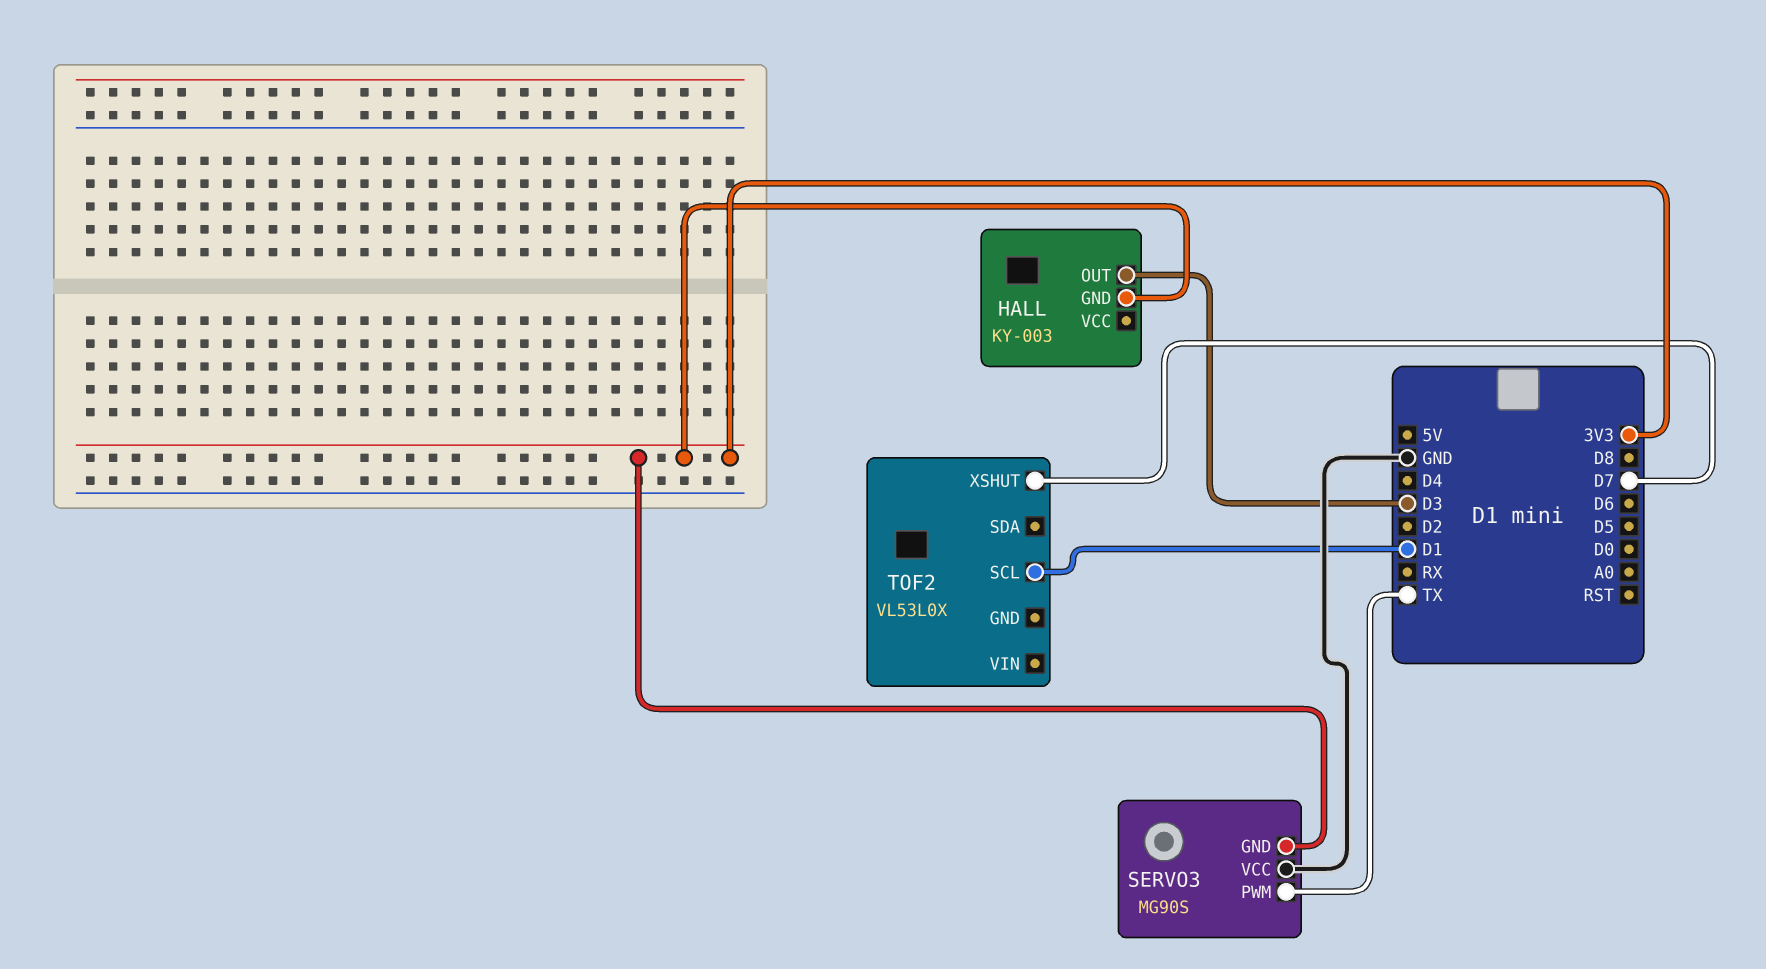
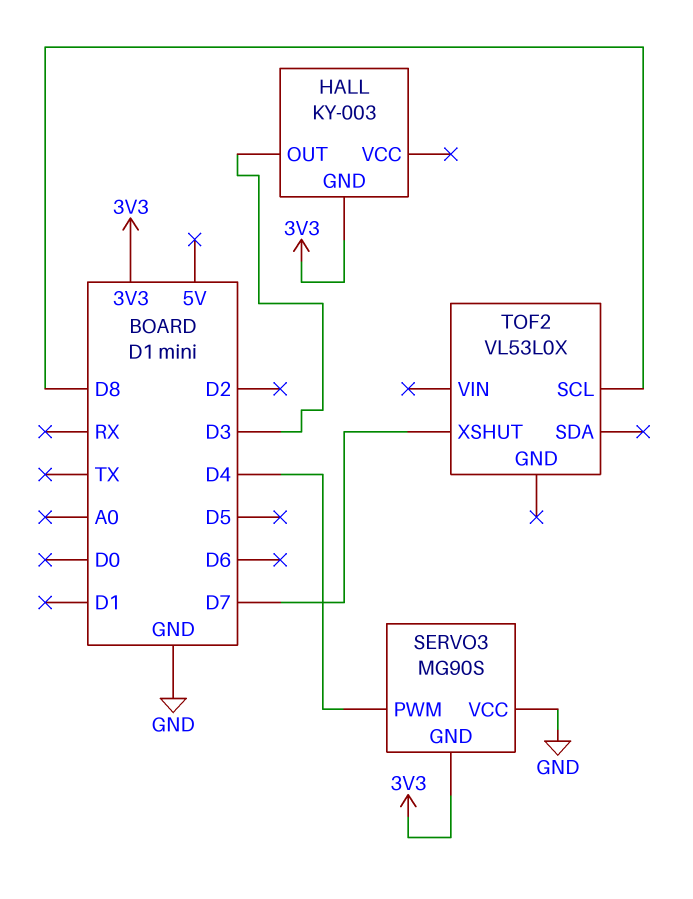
SERVO3 pin PWM: TX -> D4
TOF2 pin SCL: D1 -> D8

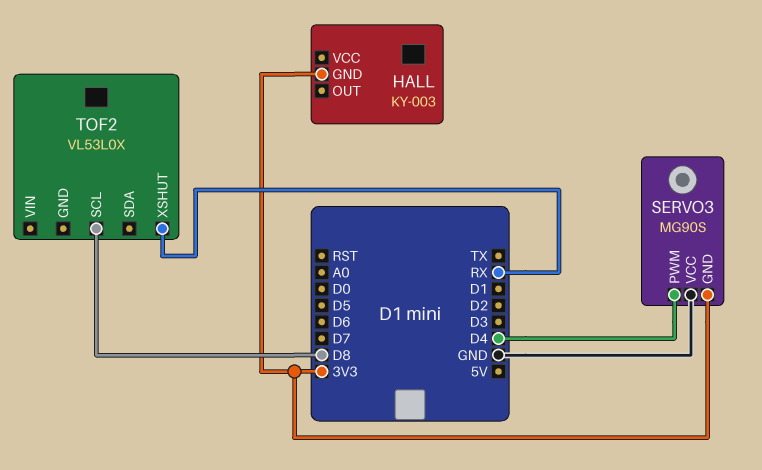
HALL pin OUT: D3 -> none
TOF2 pin XSHUT: D7 -> RX

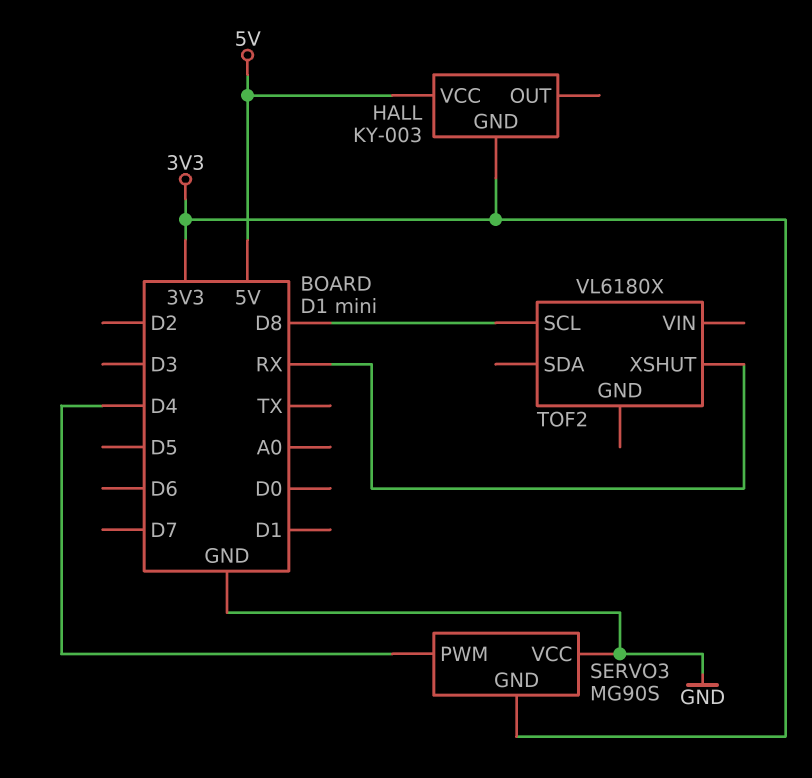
HALL pin VCC: none -> 5V
TOF2: VL53L0X -> VL6180X

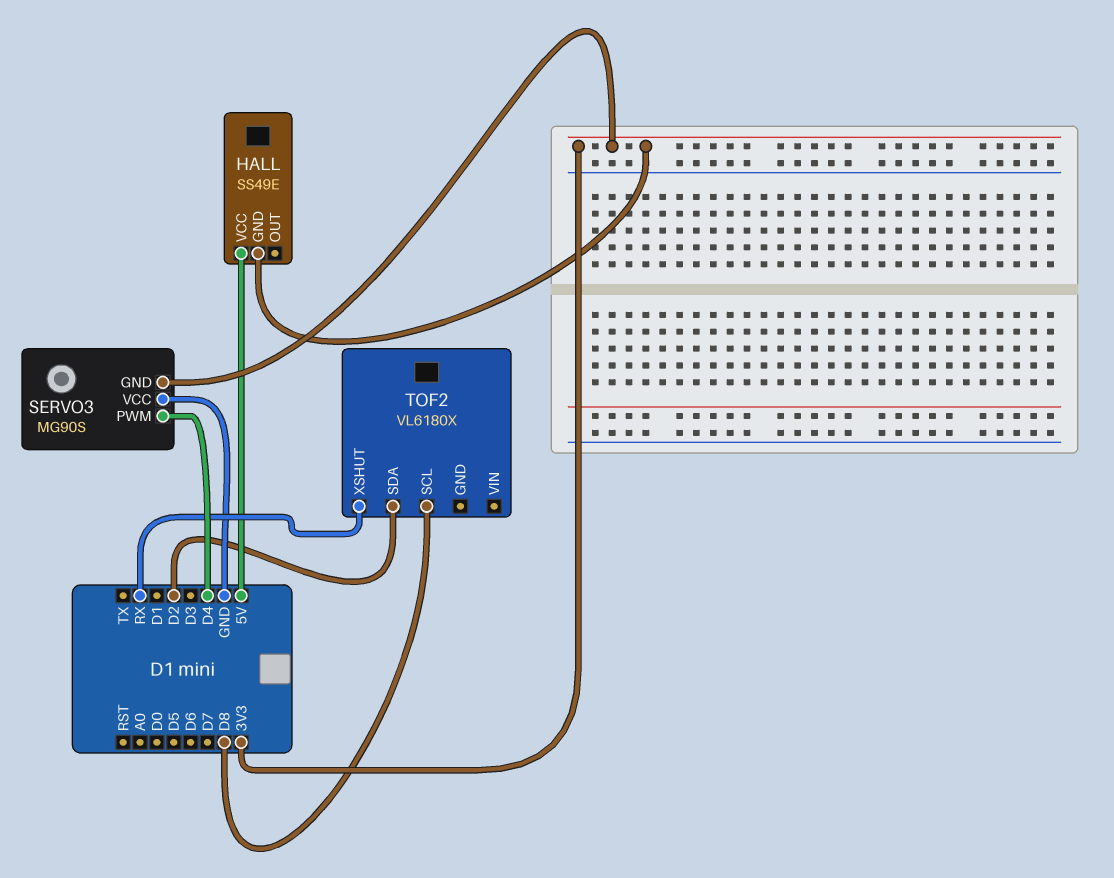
HALL: KY-003 -> SS49E
TOF2 pin SDA: none -> D2

